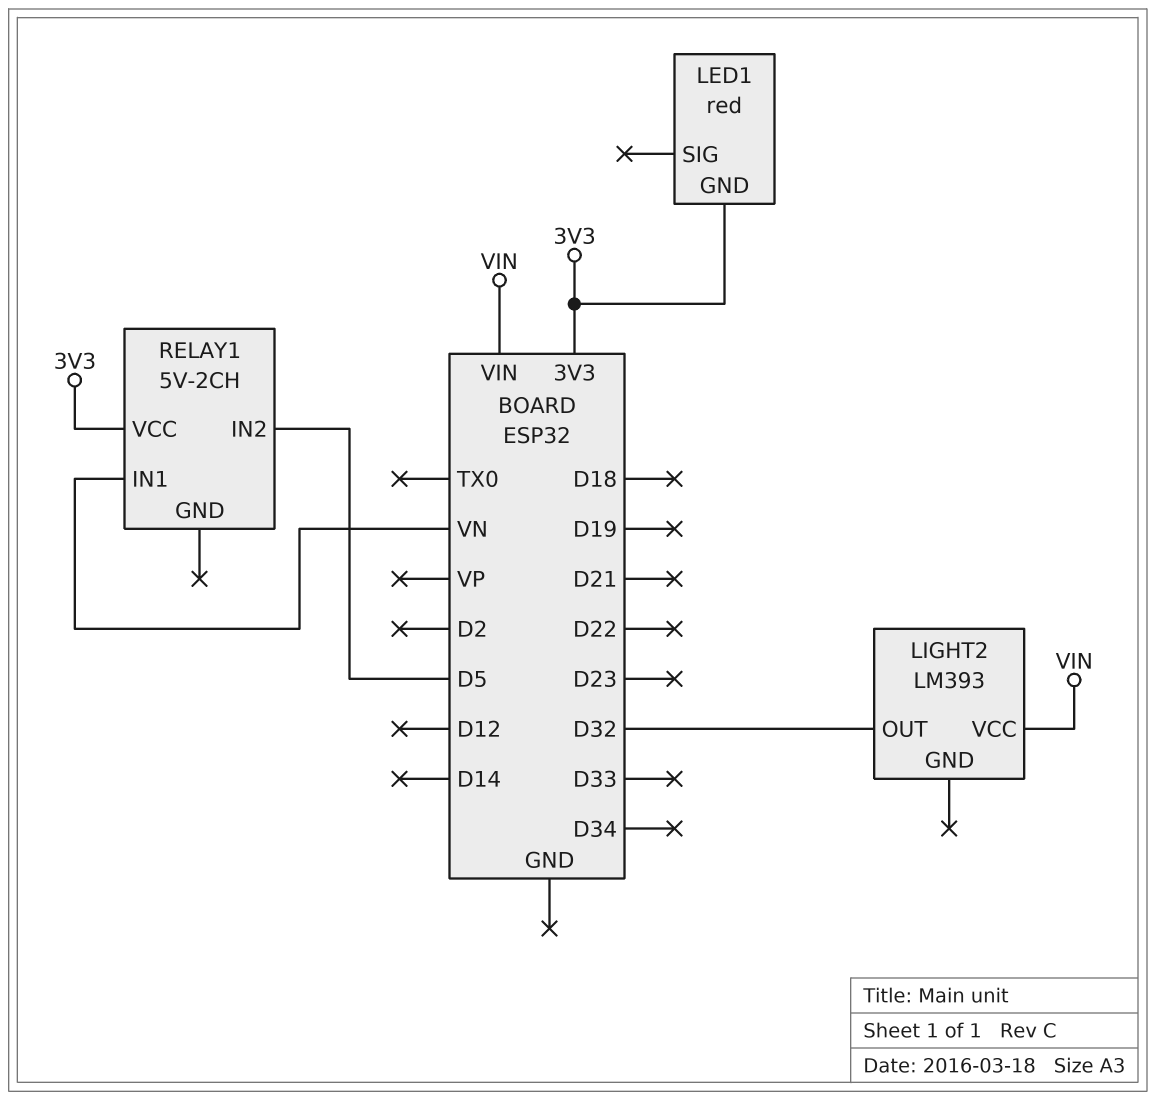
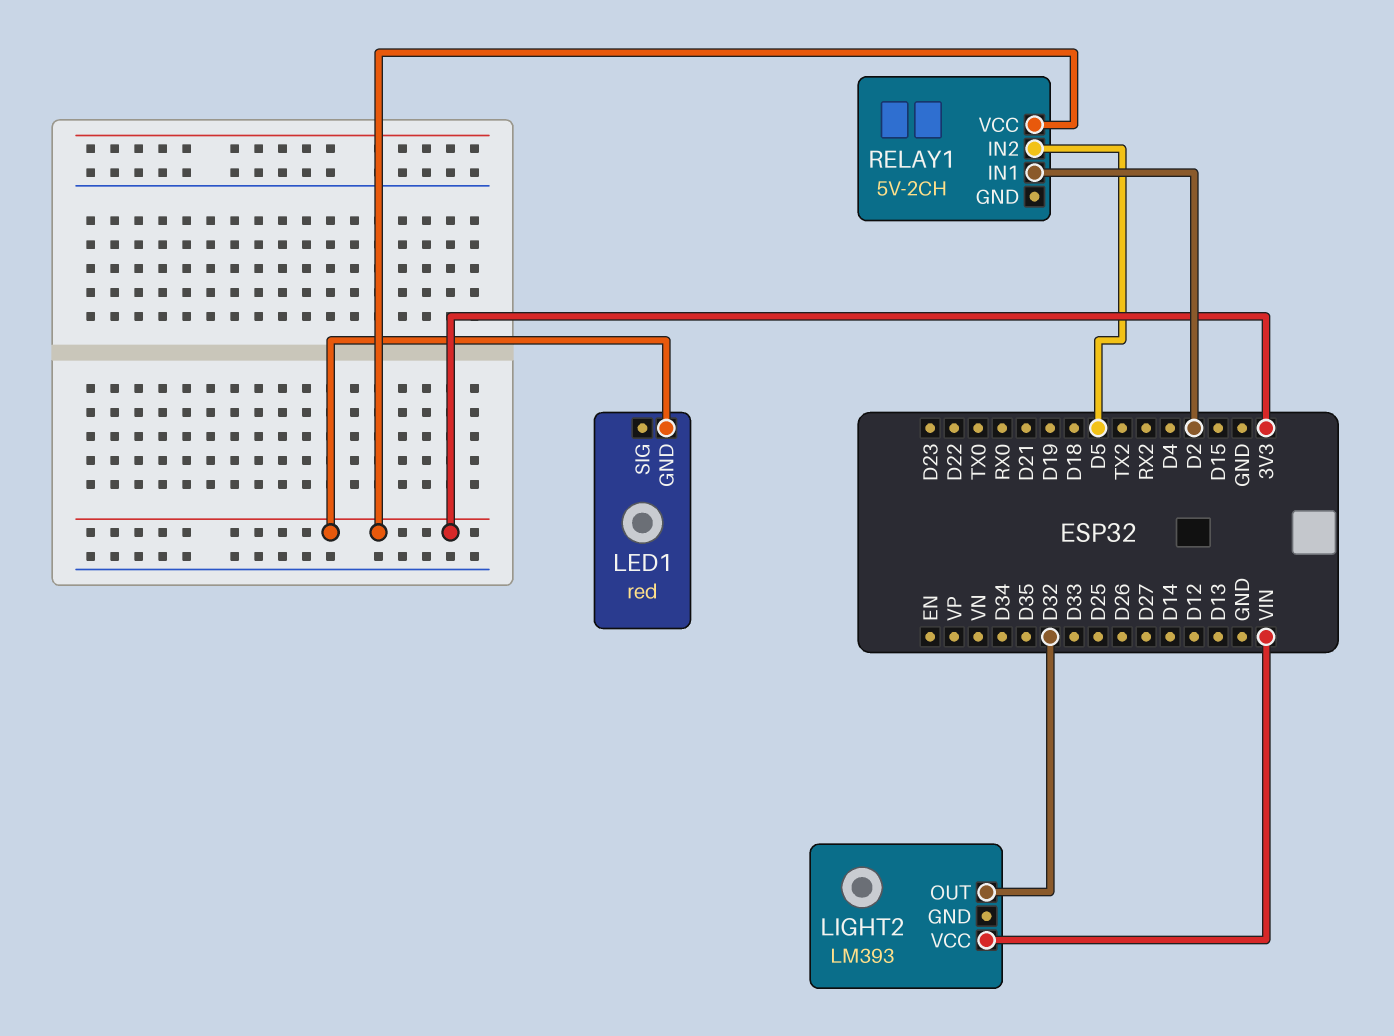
RELAY1 pin IN1: VN -> D2

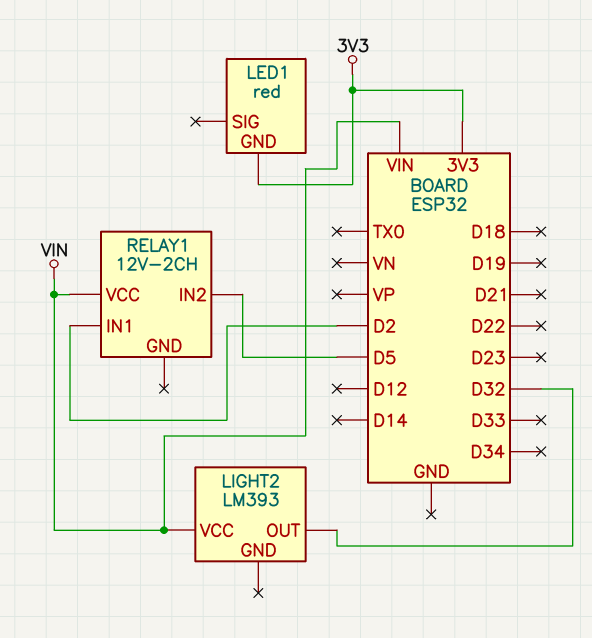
RELAY1: 5V-2CH -> 12V-2CH
RELAY1 pin VCC: 3V3 -> VIN

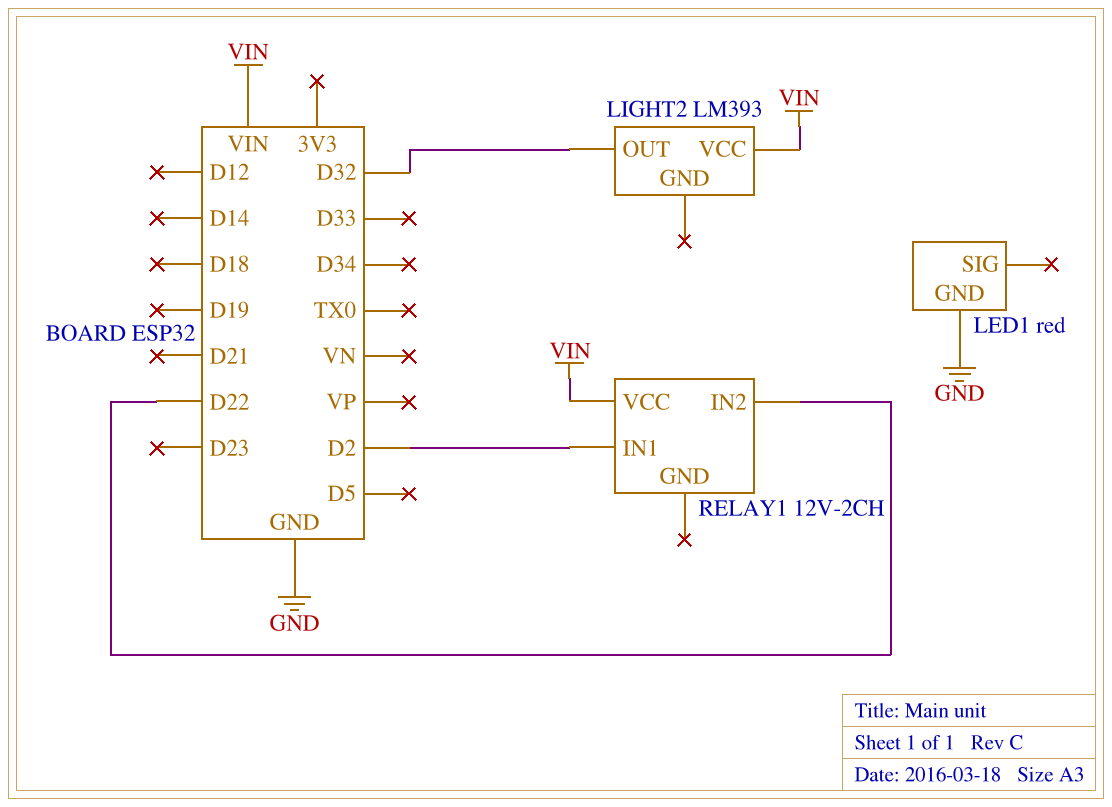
LED1 pin GND: 3V3 -> GND
RELAY1 pin IN2: D5 -> D22

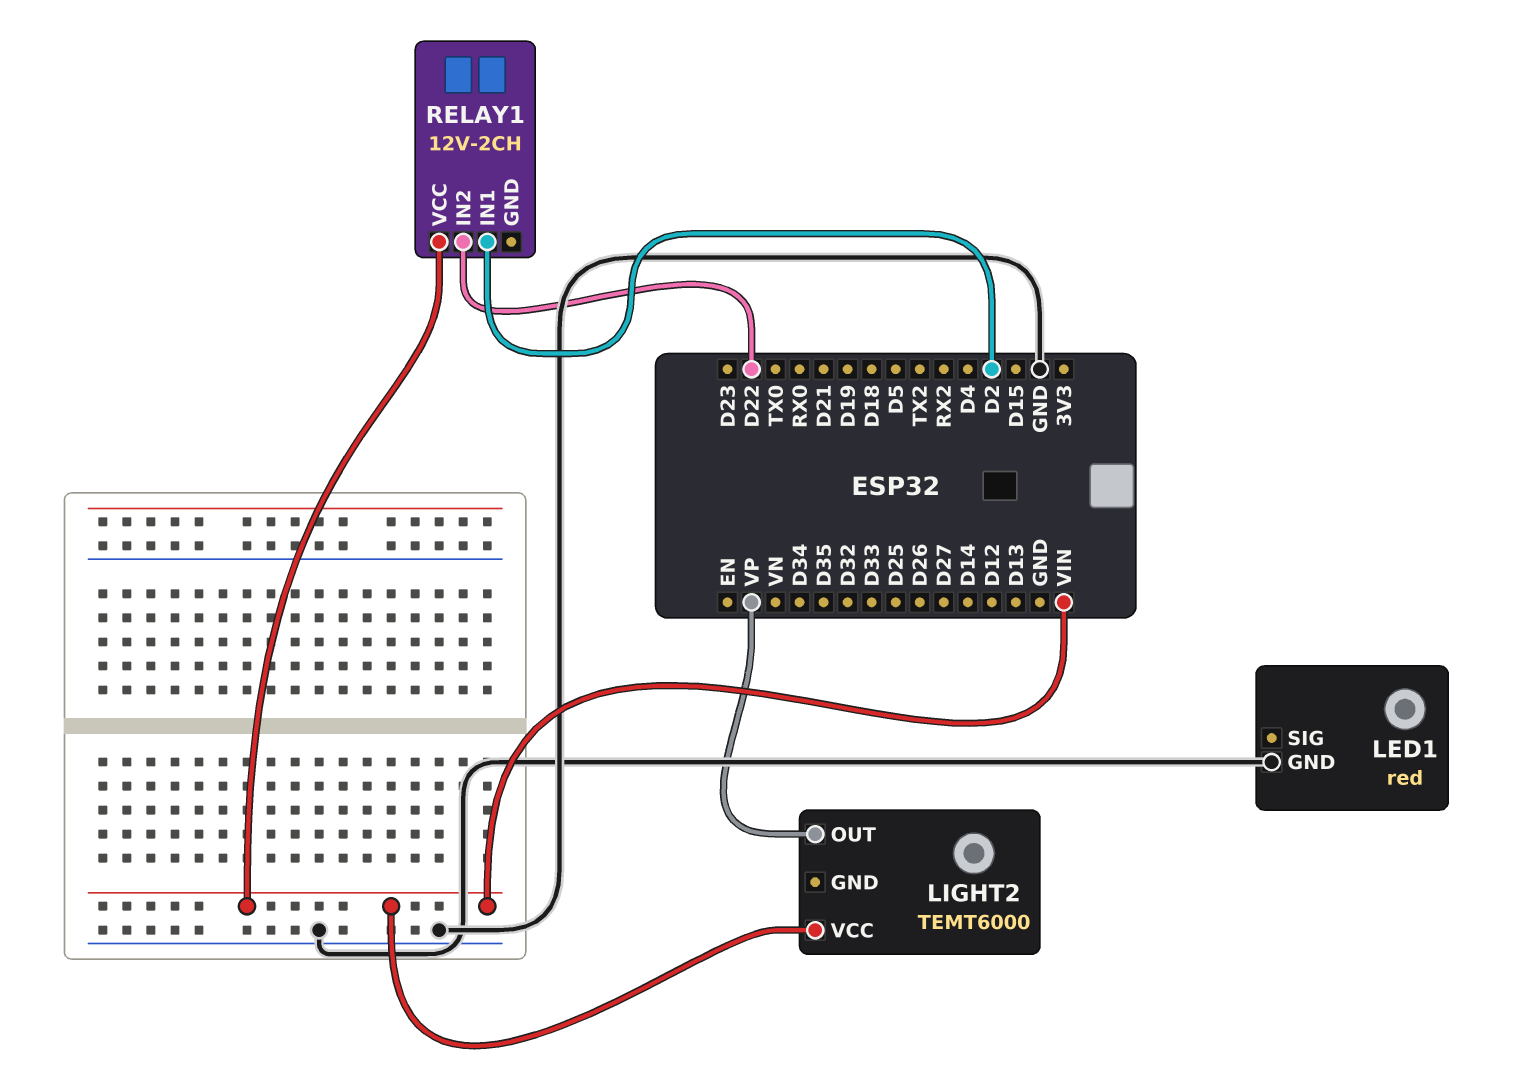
LIGHT2: LM393 -> TEMT6000
LIGHT2 pin OUT: D32 -> VP

